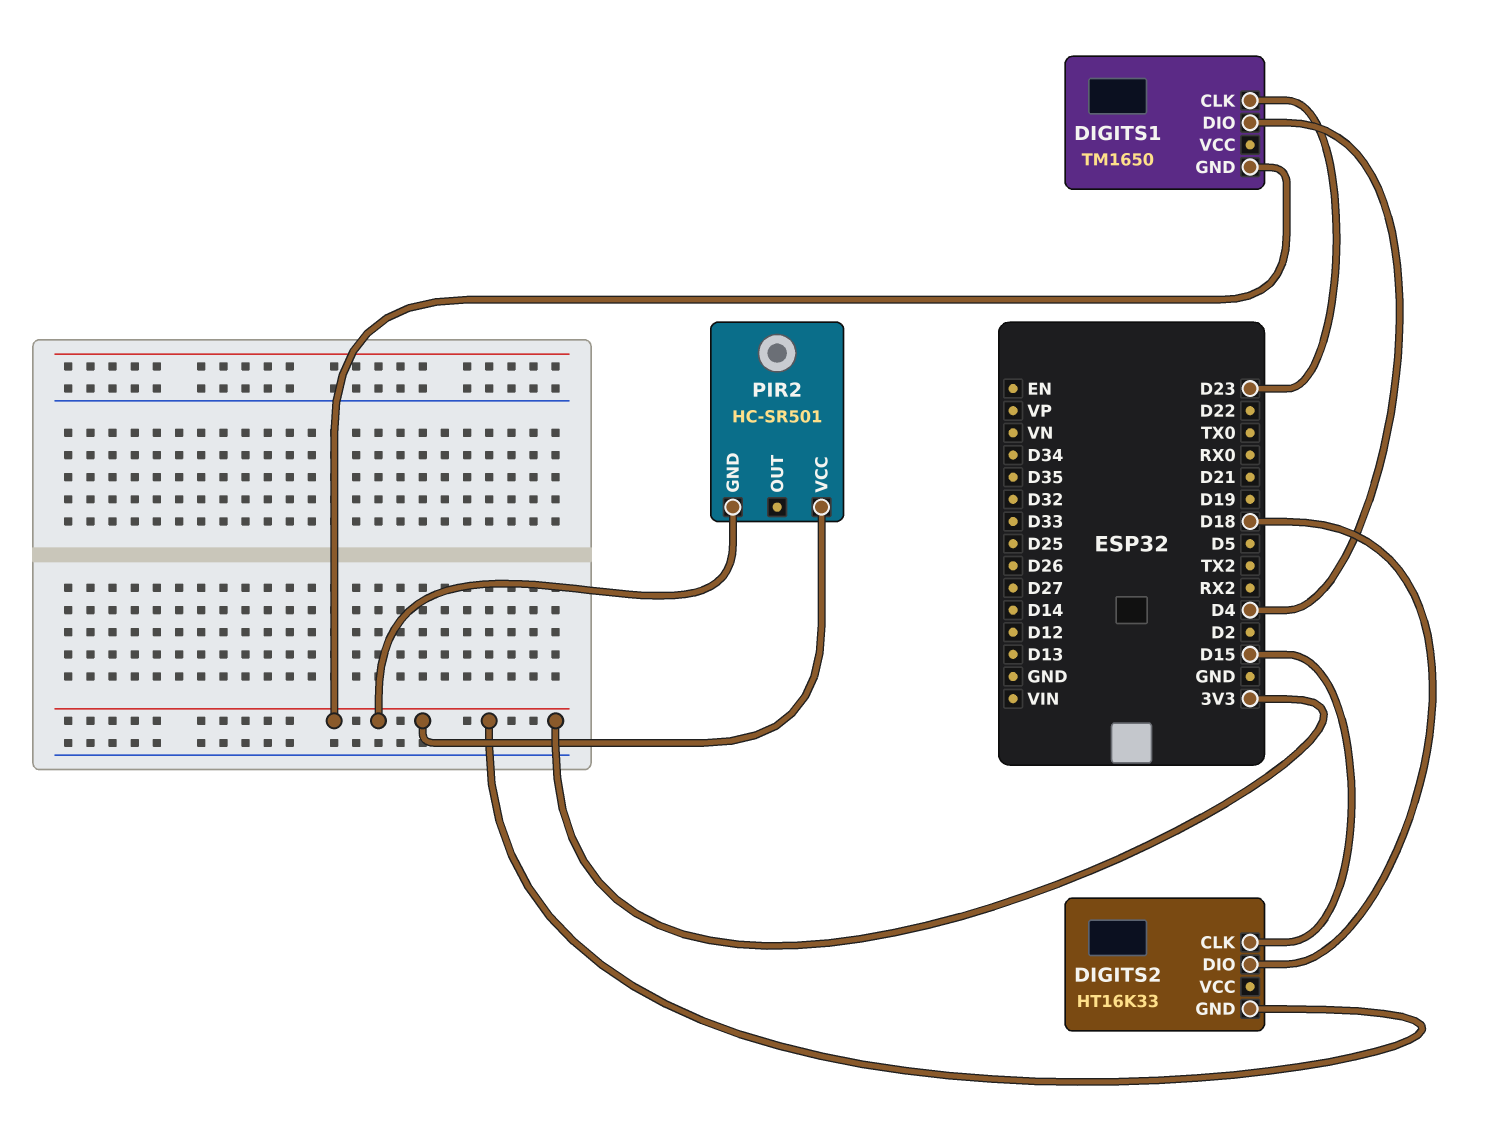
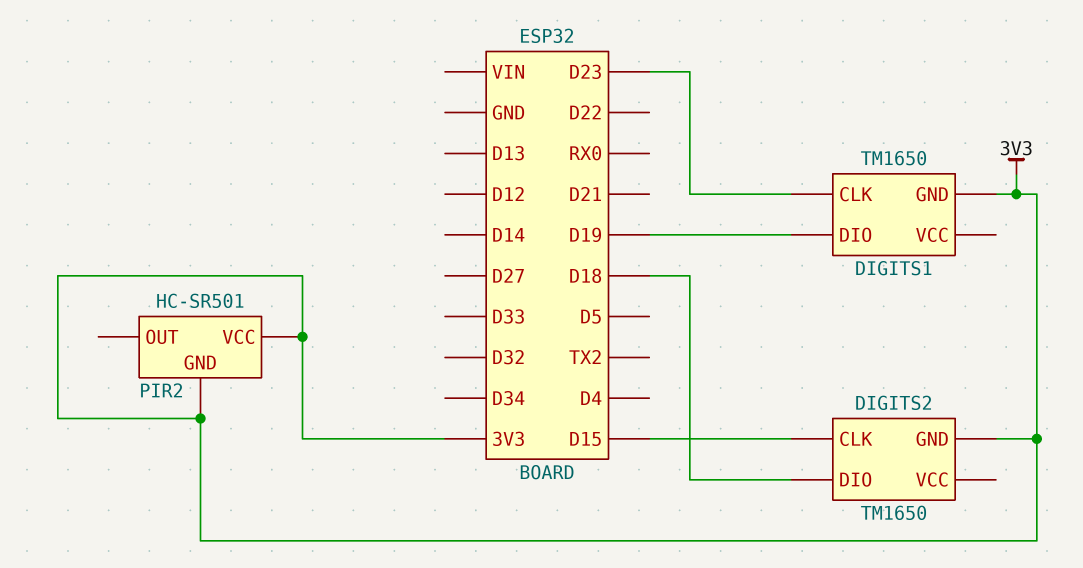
DIGITS1 pin DIO: D4 -> D19
DIGITS2: HT16K33 -> TM1650

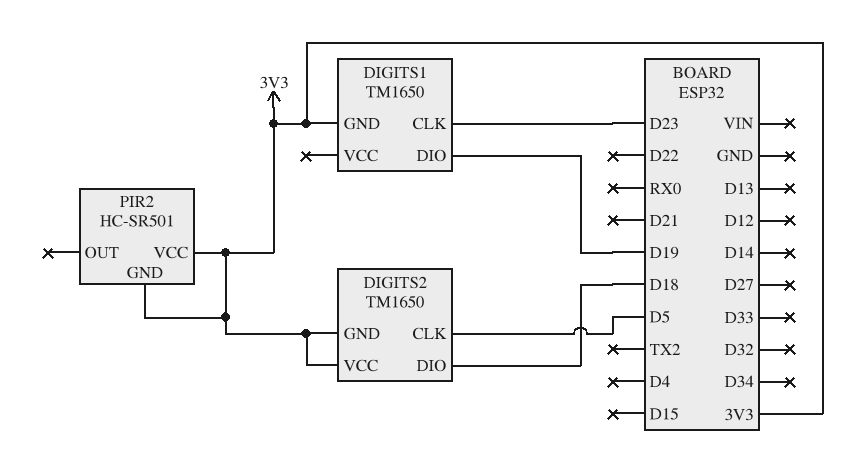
DIGITS2 pin CLK: D15 -> D5
DIGITS2 pin VCC: none -> 3V3

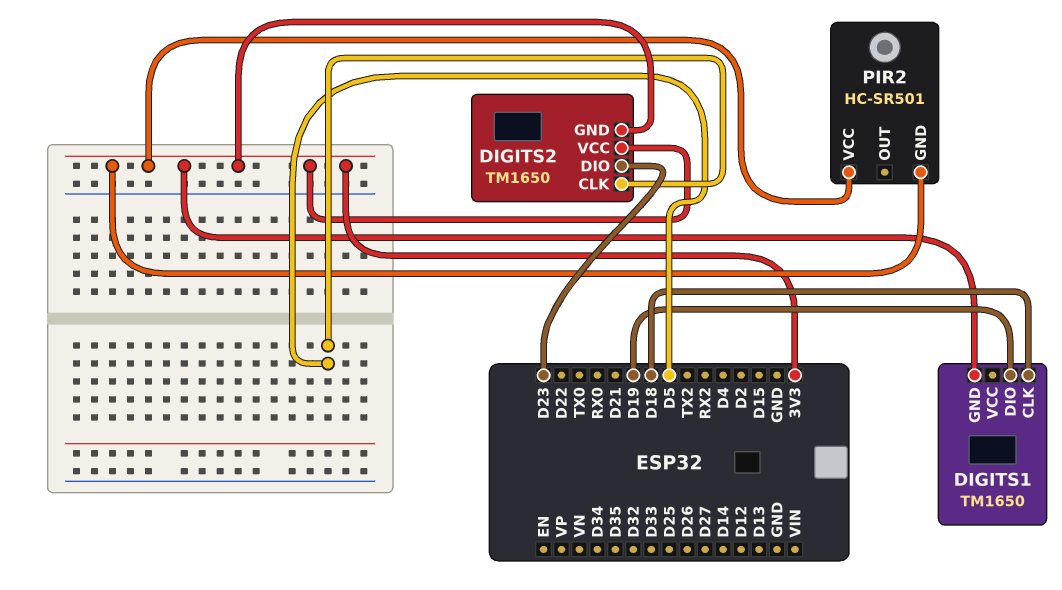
DIGITS1 pin CLK: D23 -> D18
DIGITS2 pin DIO: D18 -> D23

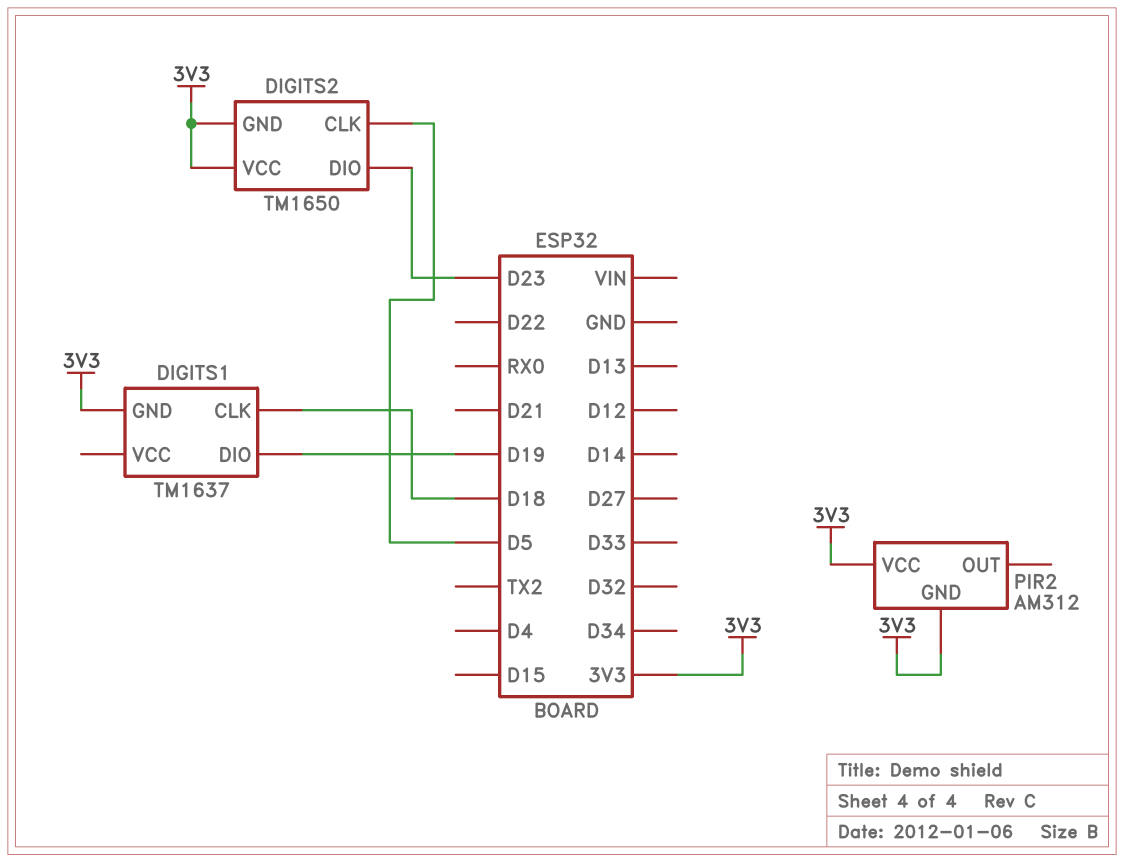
DIGITS1: TM1650 -> TM1637
PIR2: HC-SR501 -> AM312

